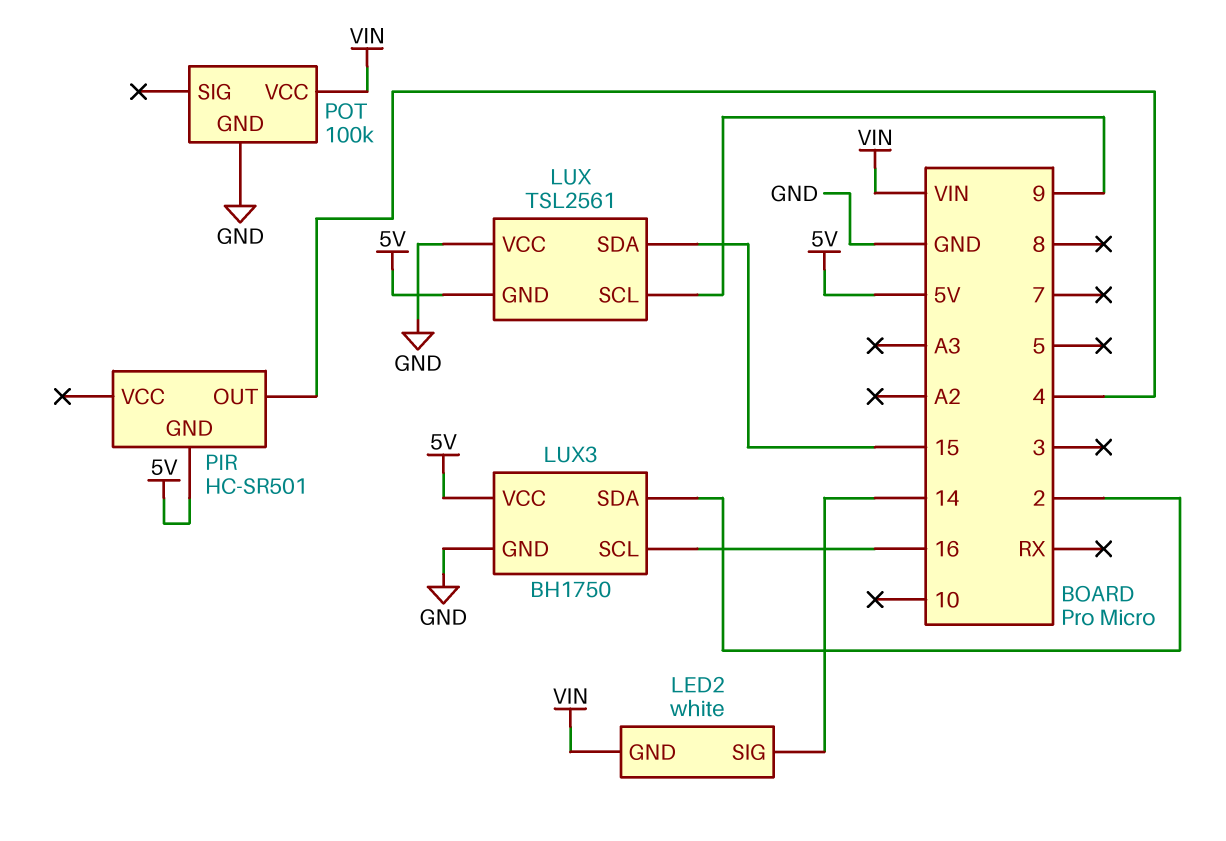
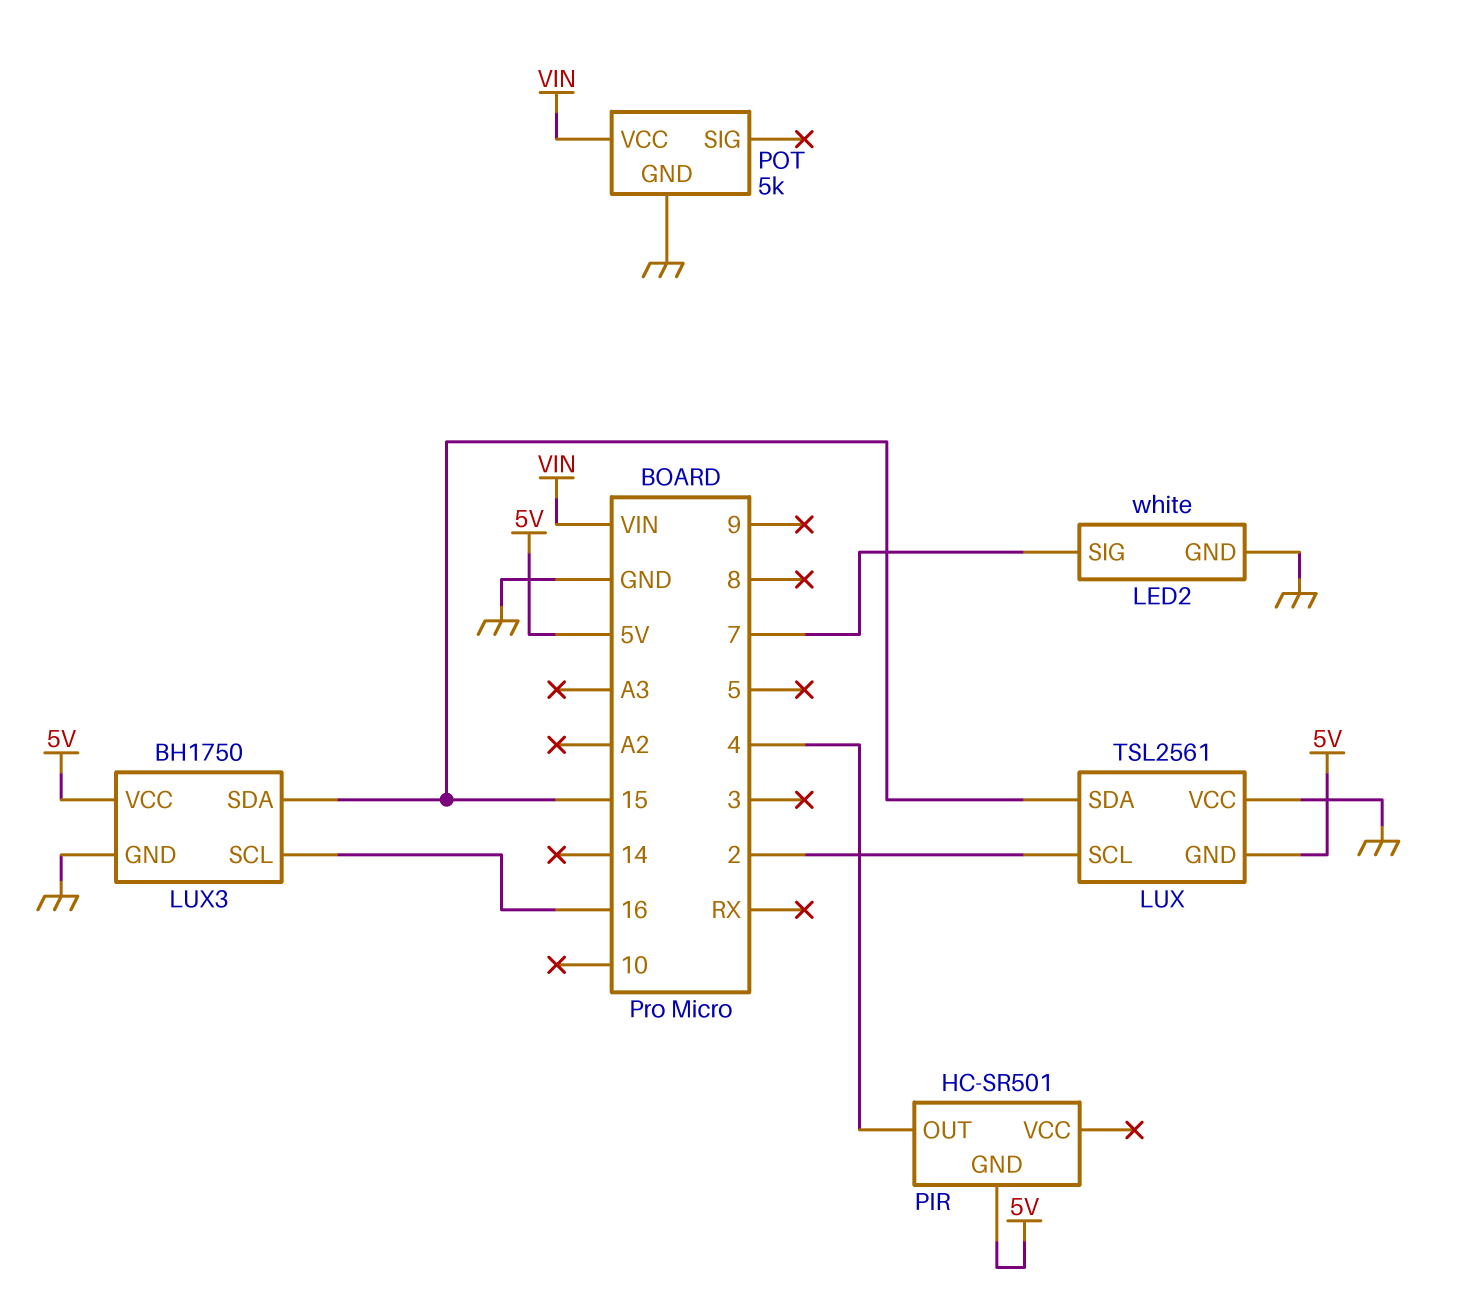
LED2 pin GND: VIN -> GND
LED2 pin SIG: 14 -> 7
LUX pin SCL: 9 -> 2
LUX3 pin SDA: 2 -> 15
POT: 100k -> 5k

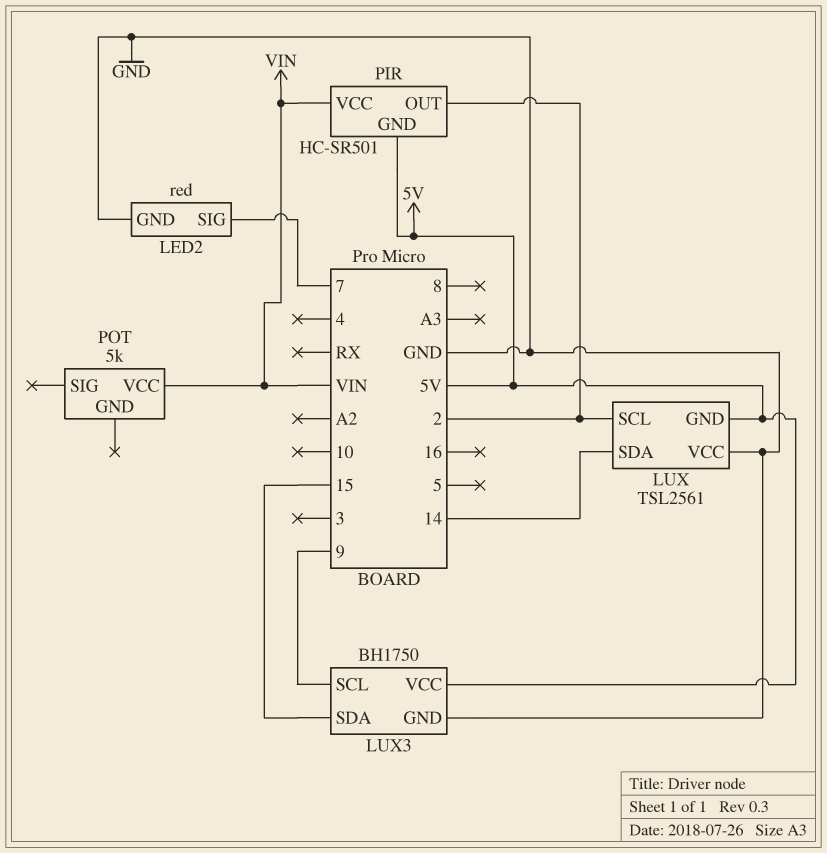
LED2: white -> red
LUX pin SDA: 15 -> 14
LUX3 pin SCL: 16 -> 9
PIR pin OUT: 4 -> 2
PIR pin VCC: none -> VIN
POT pin GND: GND -> none

